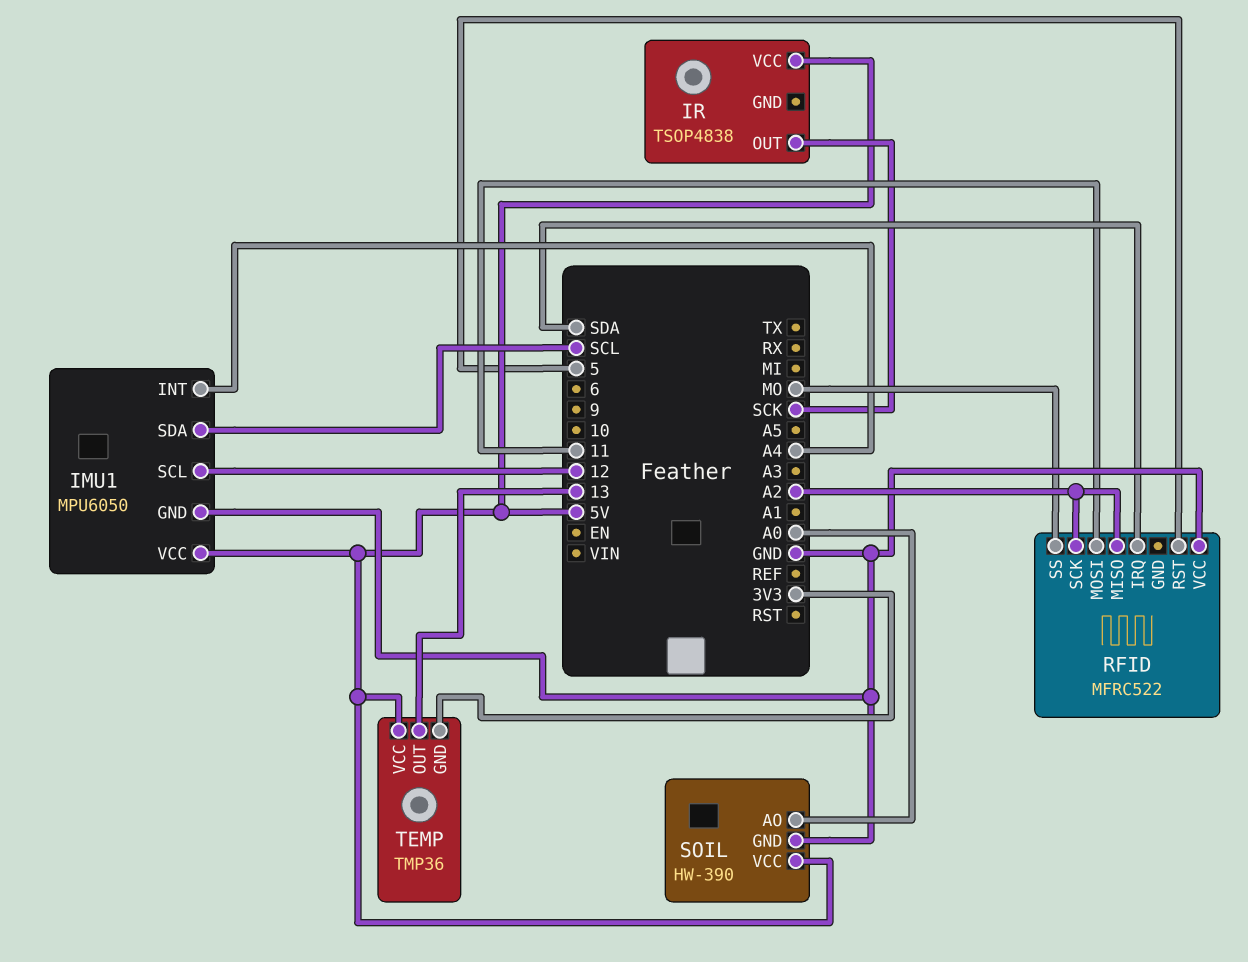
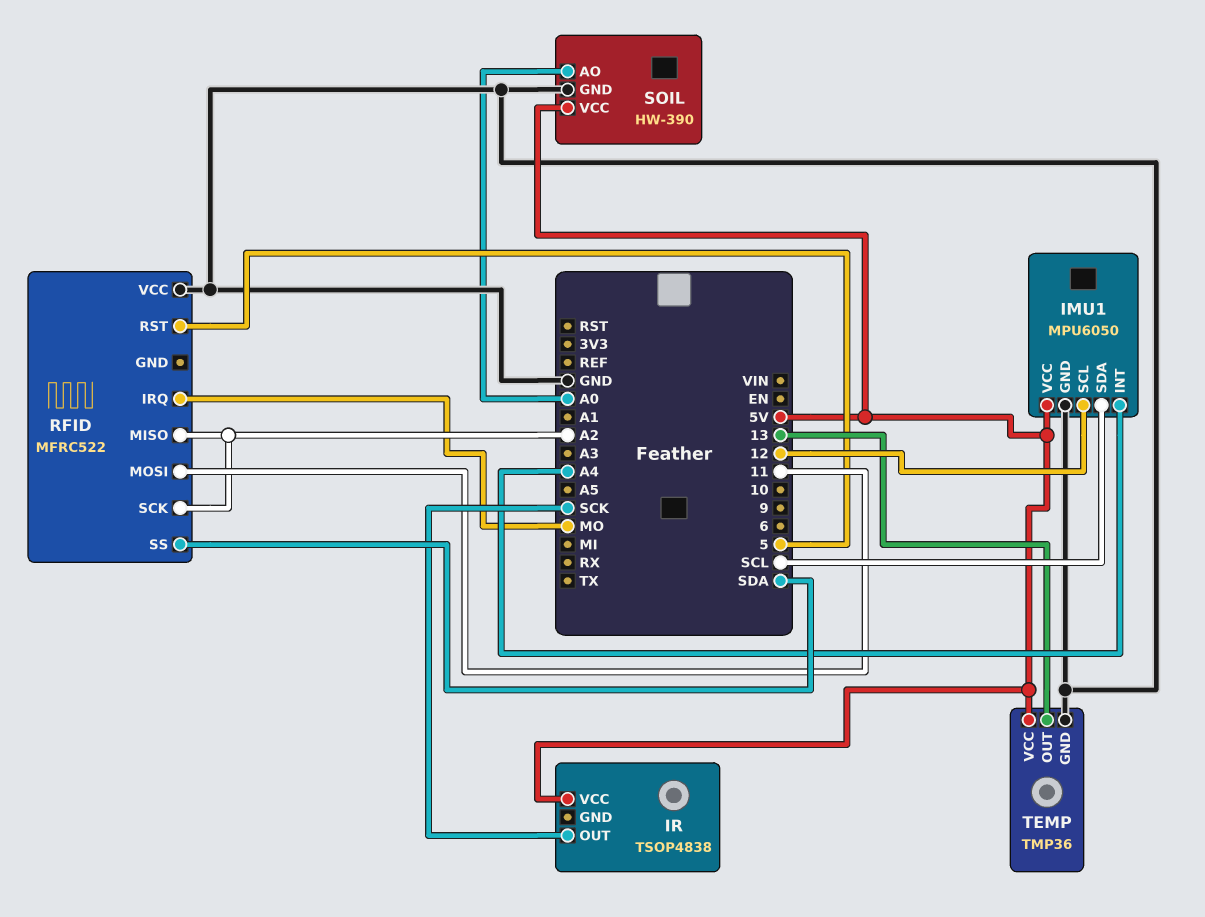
RFID pin IRQ: SDA -> MO
RFID pin SS: MO -> SDA
TEMP pin GND: 3V3 -> GND

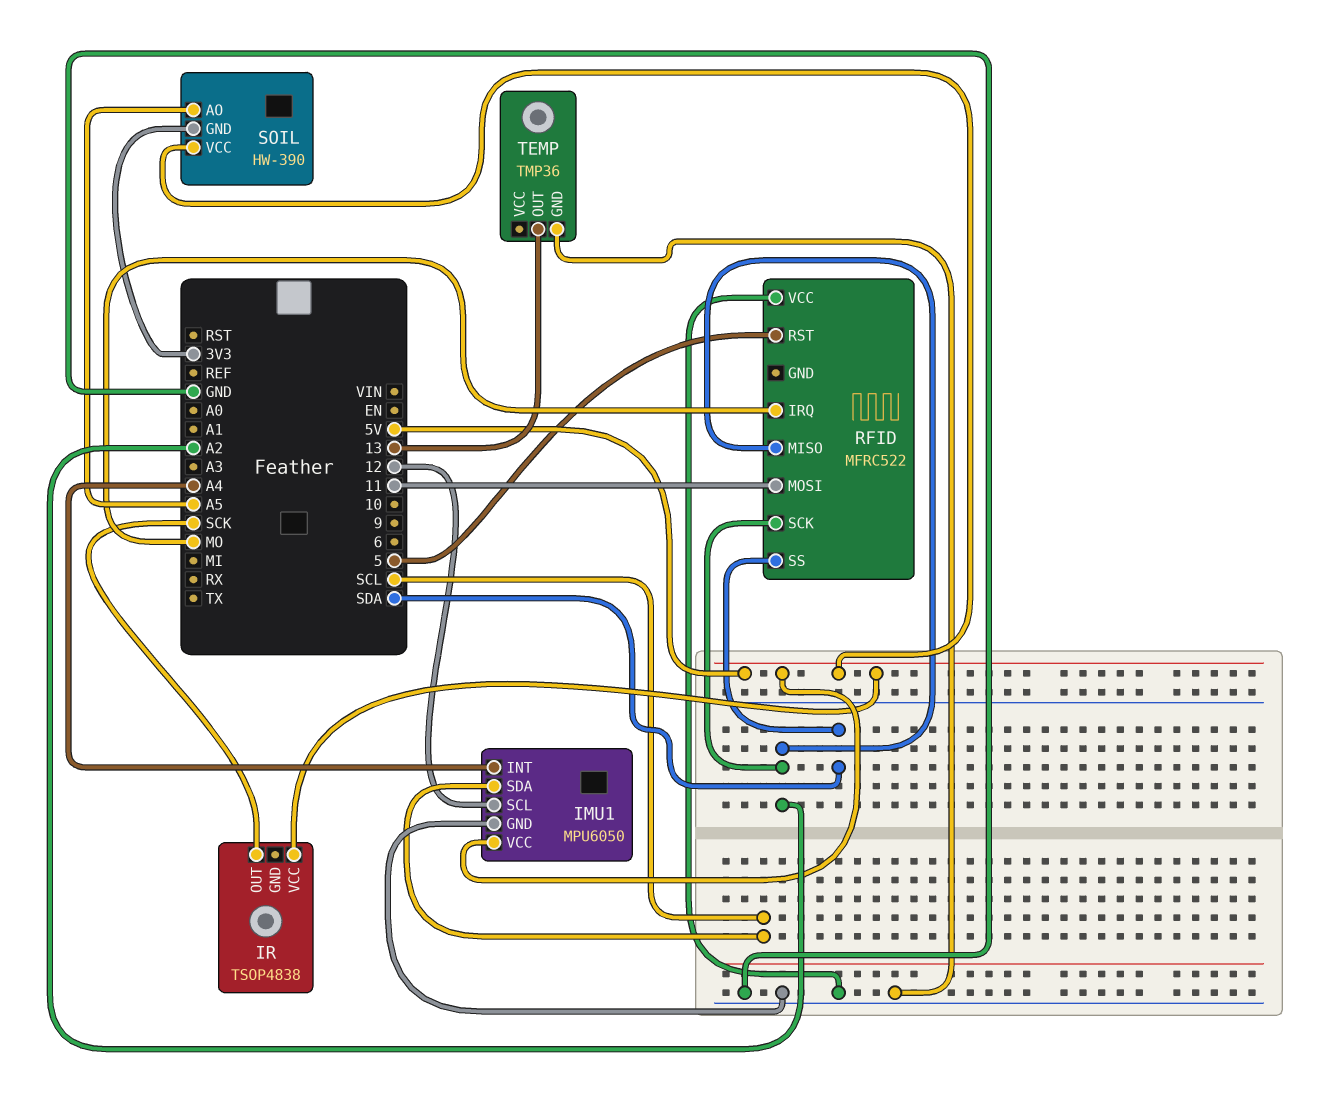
SOIL pin AO: A0 -> A5
SOIL pin GND: GND -> 3V3
TEMP pin VCC: 5V -> none

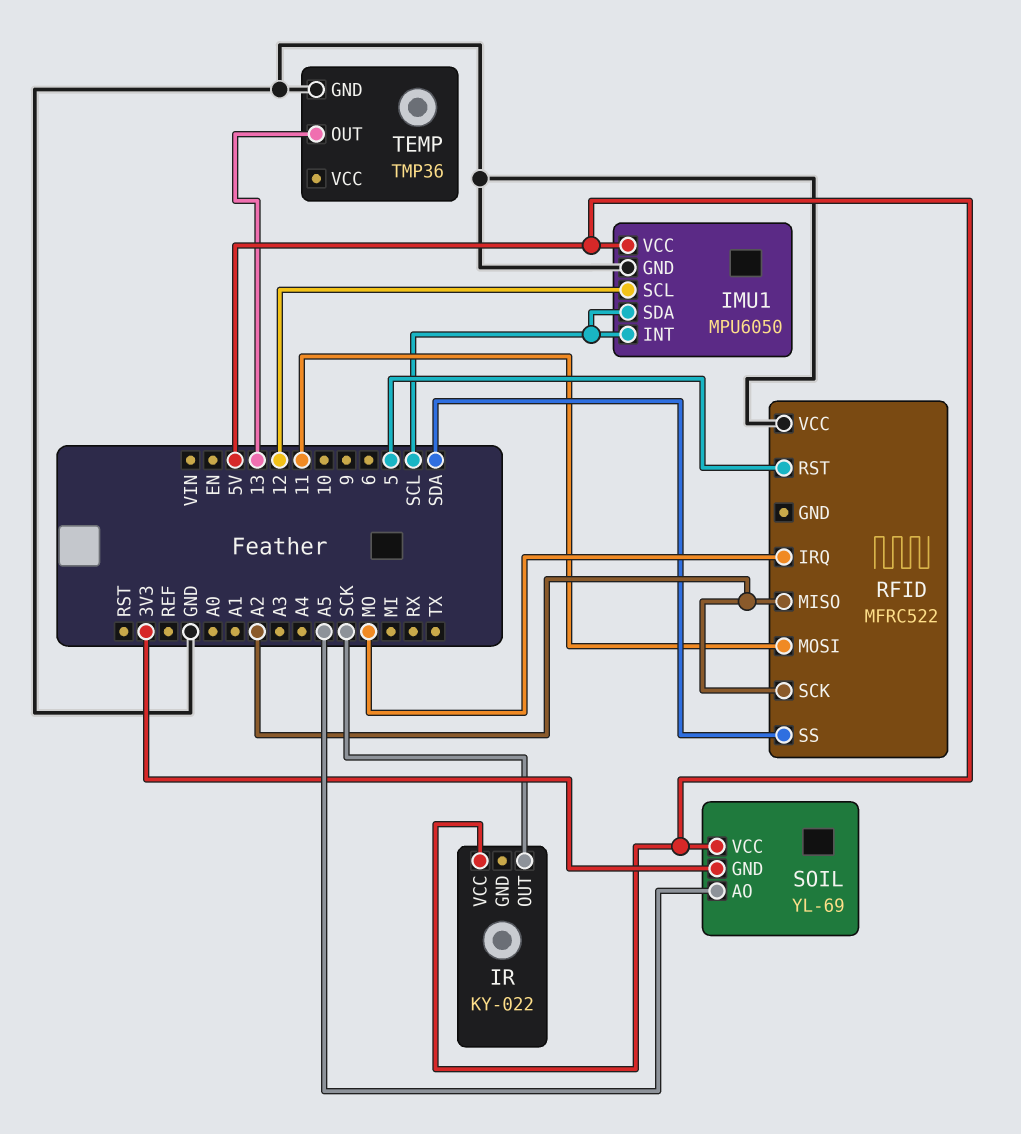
IMU1 pin INT: A4 -> SCL
IR: TSOP4838 -> KY-022
SOIL: HW-390 -> YL-69

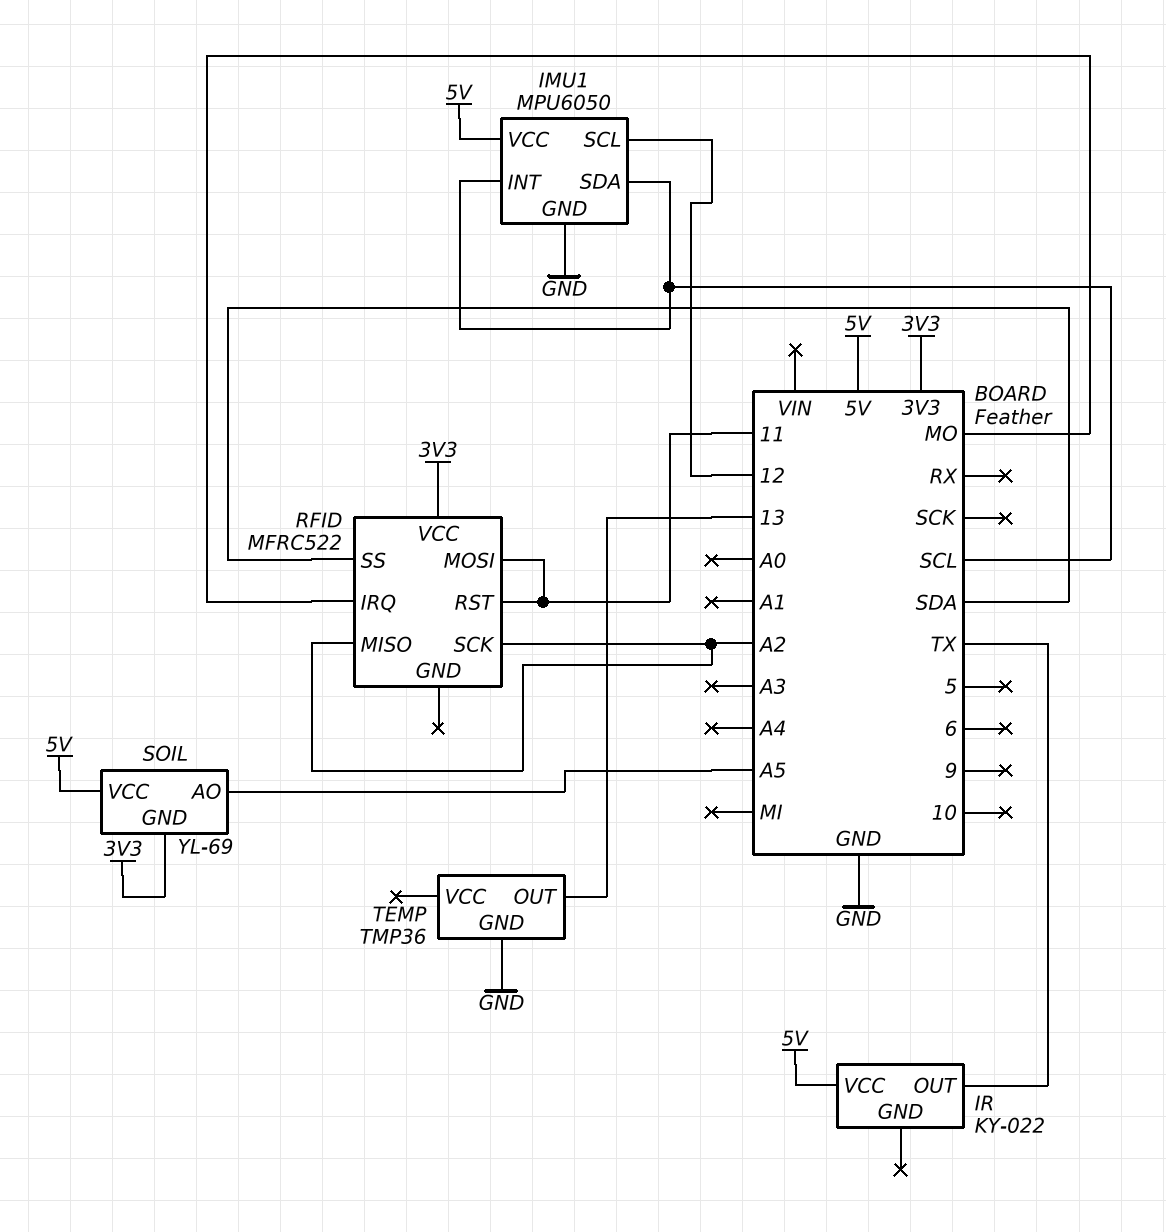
IR pin OUT: SCK -> TX
RFID pin RST: 5 -> 11
RFID pin VCC: GND -> 3V3

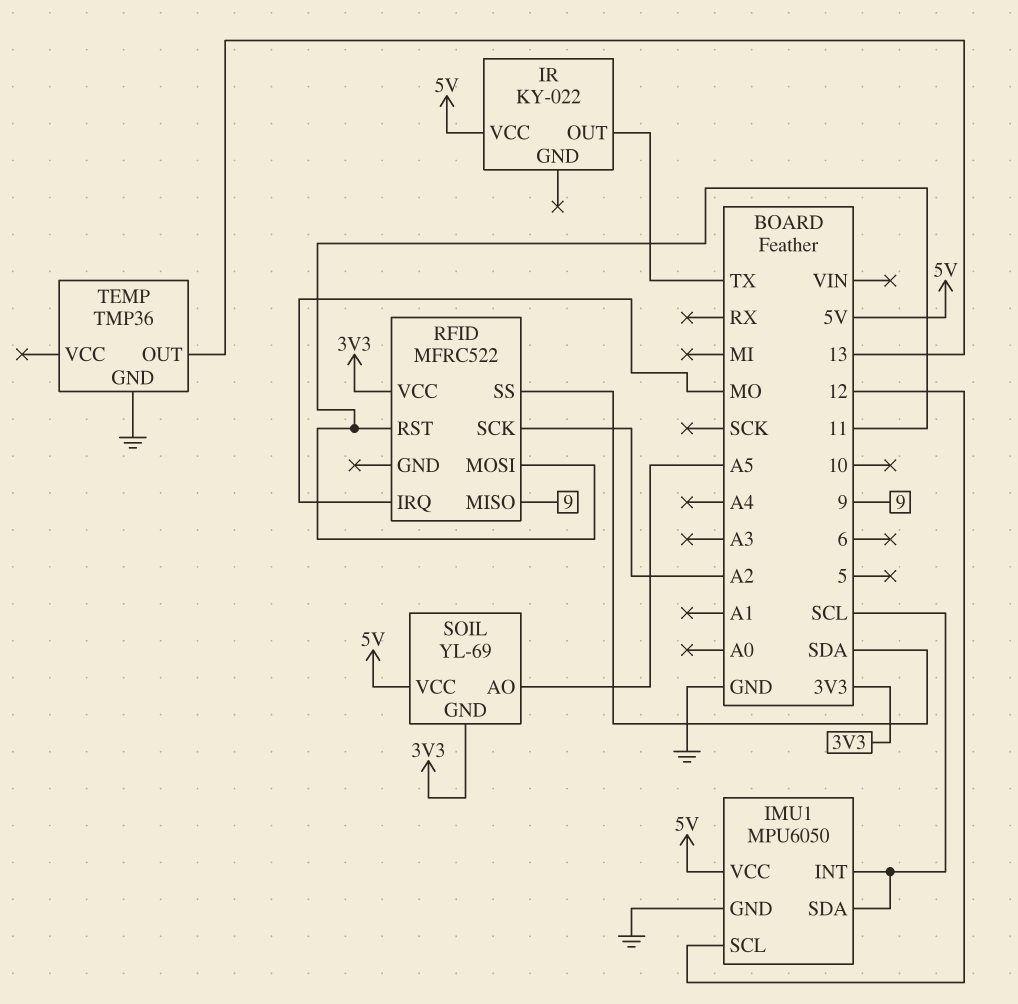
RFID pin MISO: A2 -> 9

